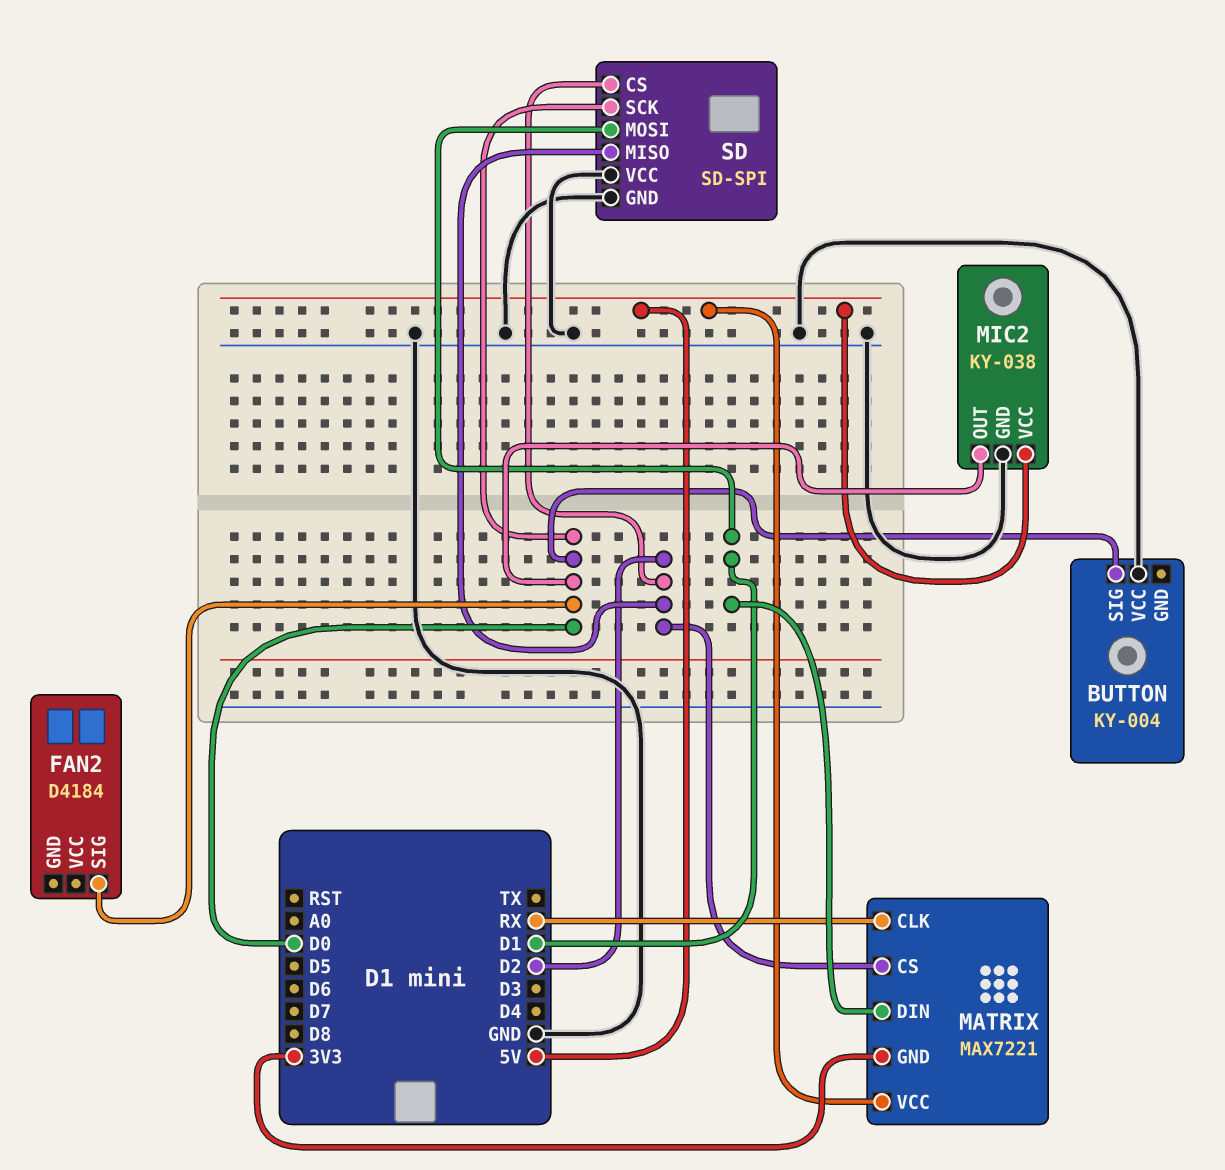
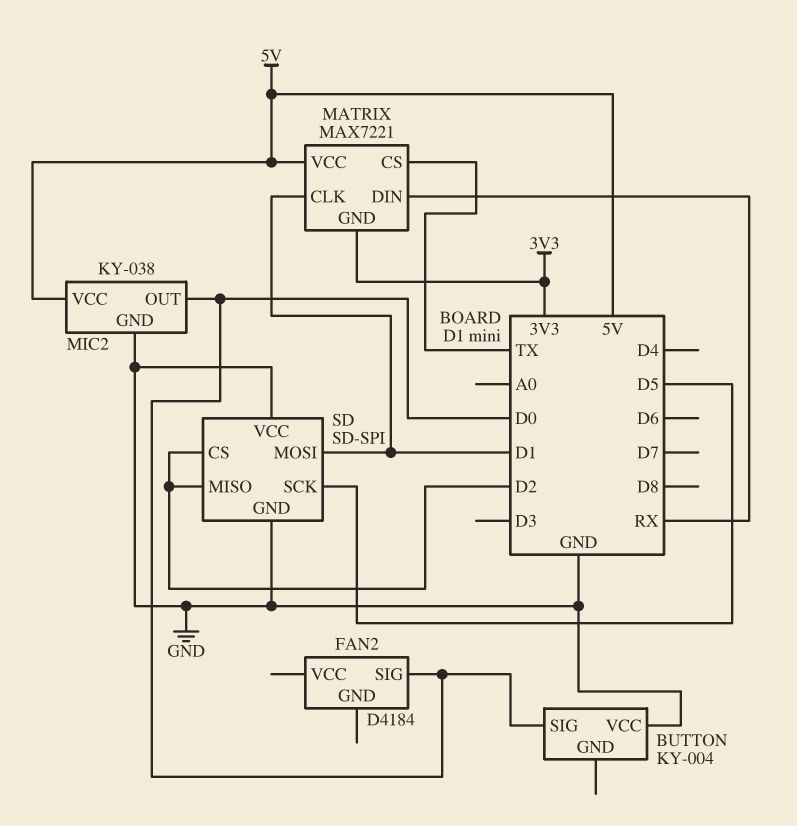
MATRIX pin CLK: RX -> D1
MATRIX pin CS: D2 -> TX
MATRIX pin DIN: D1 -> RX
SD pin SCK: D0 -> D5

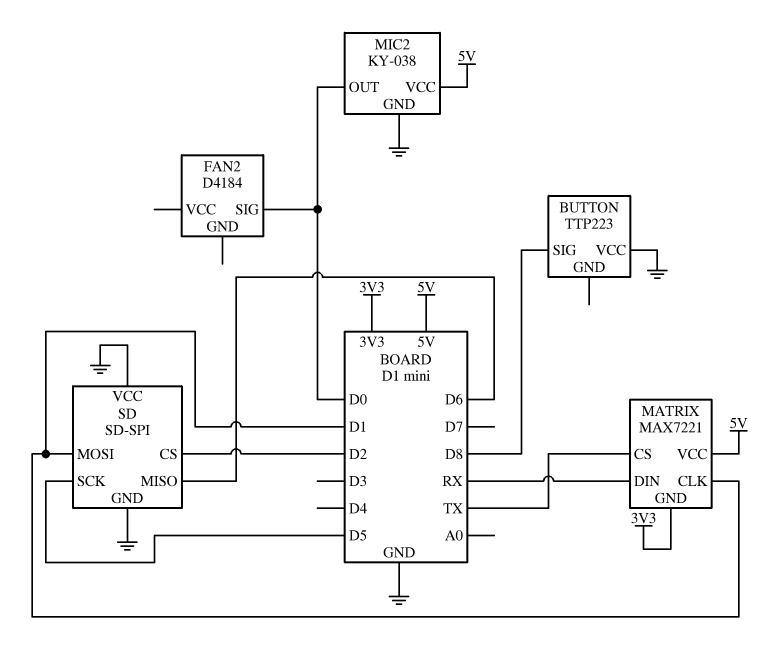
BUTTON: KY-004 -> TTP223
BUTTON pin SIG: D0 -> D8
SD pin MISO: D2 -> D6

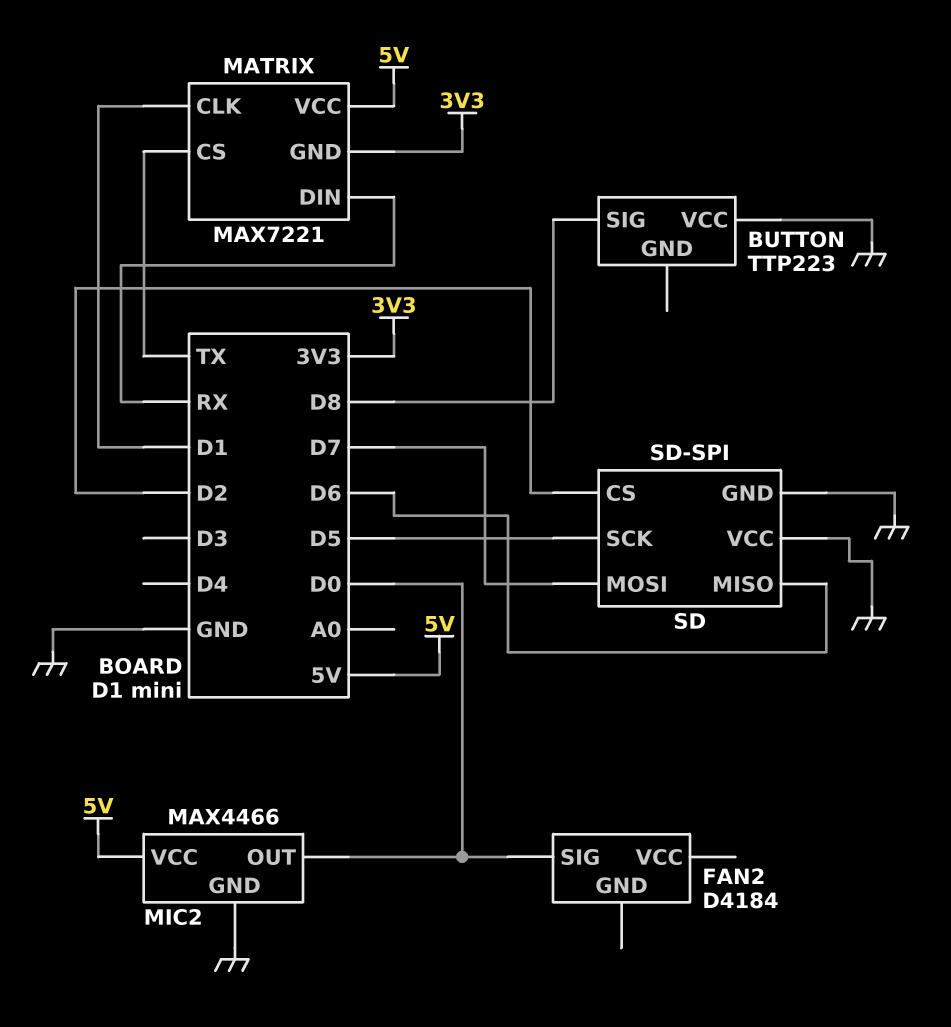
MIC2: KY-038 -> MAX4466
SD pin MOSI: D1 -> D7

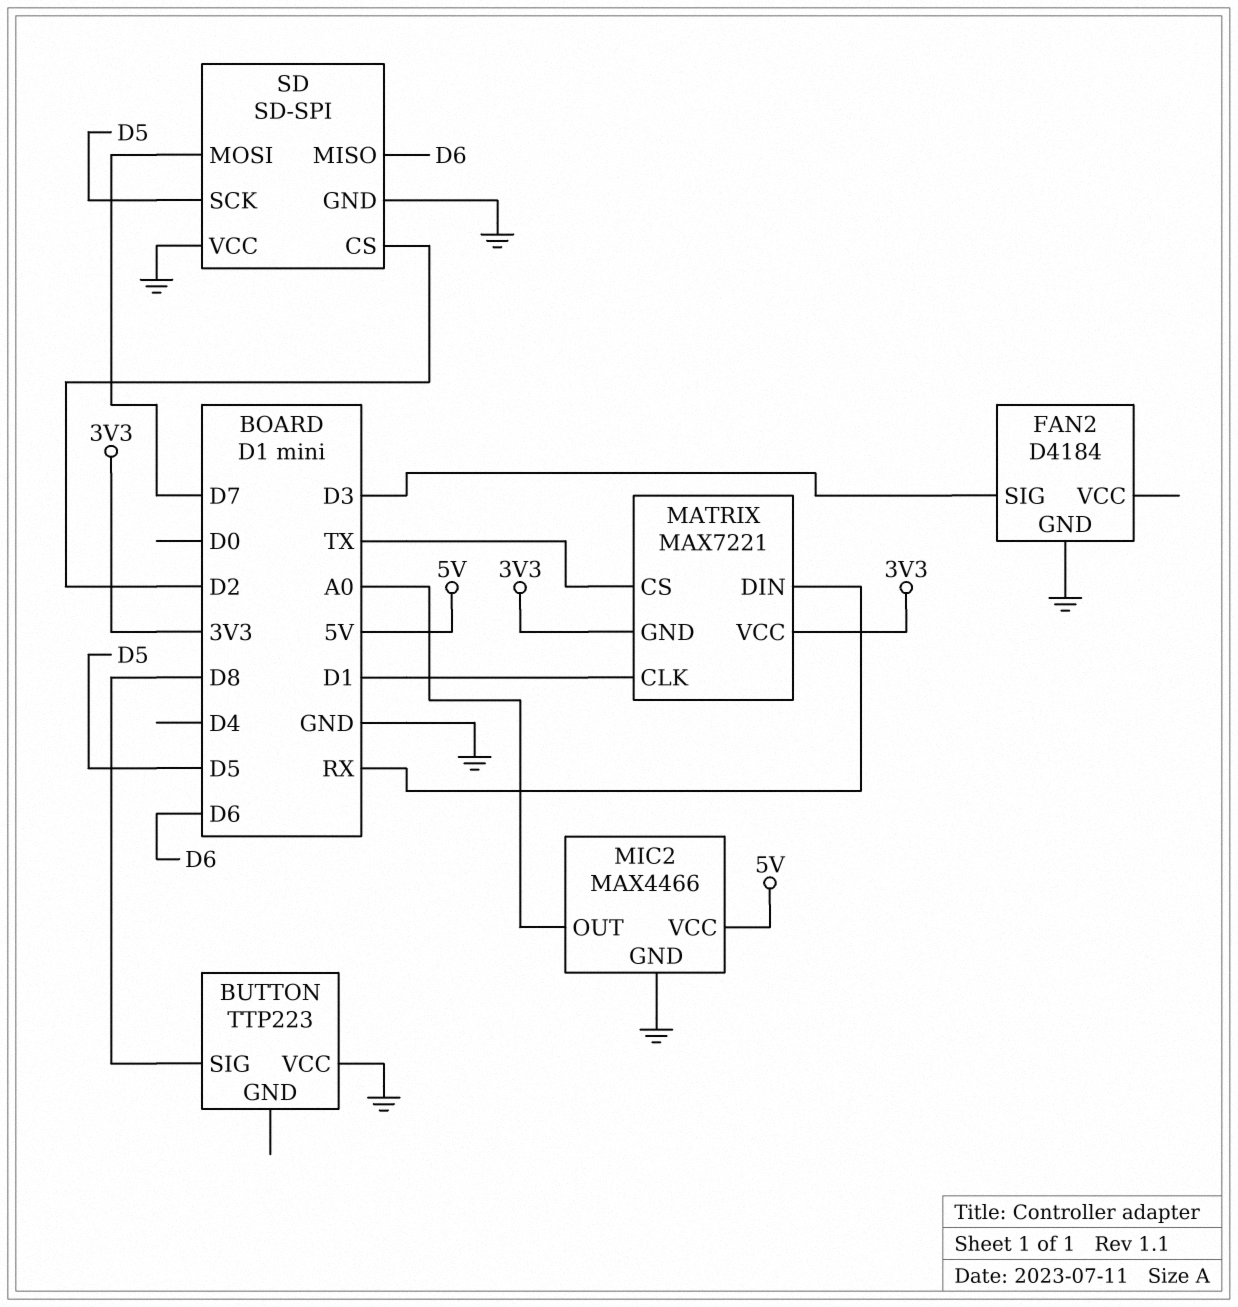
FAN2 pin GND: none -> GND
FAN2 pin SIG: D0 -> D3
MATRIX pin VCC: 5V -> 3V3
MIC2 pin OUT: D0 -> A0

